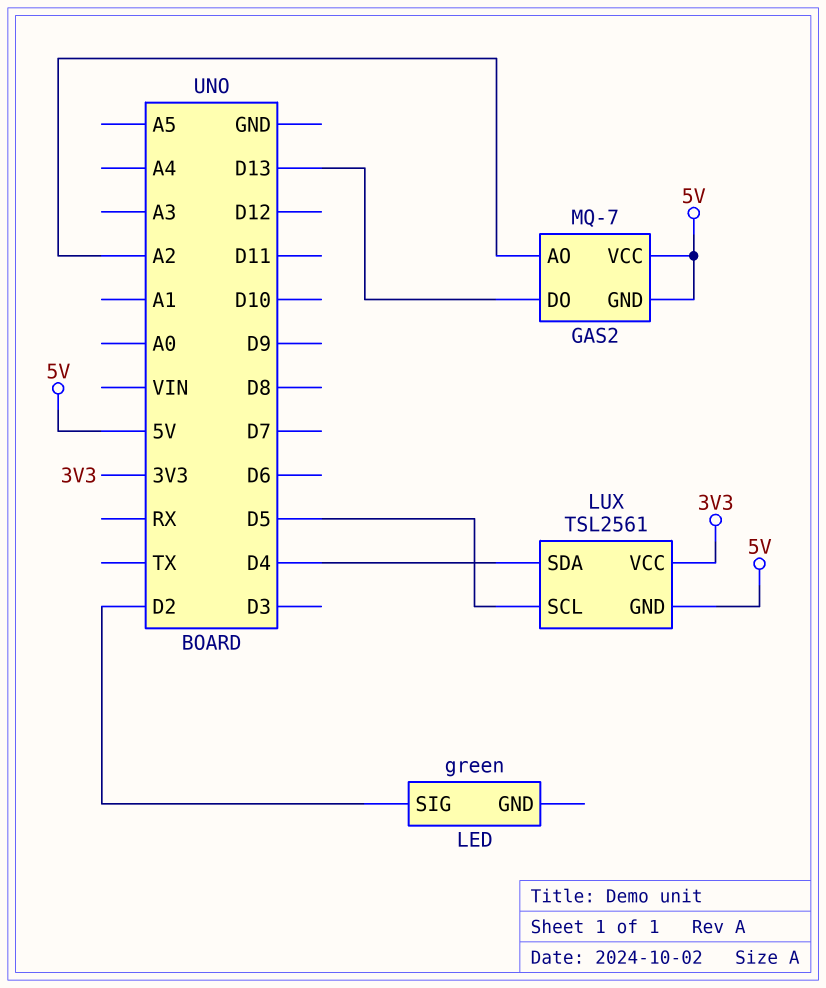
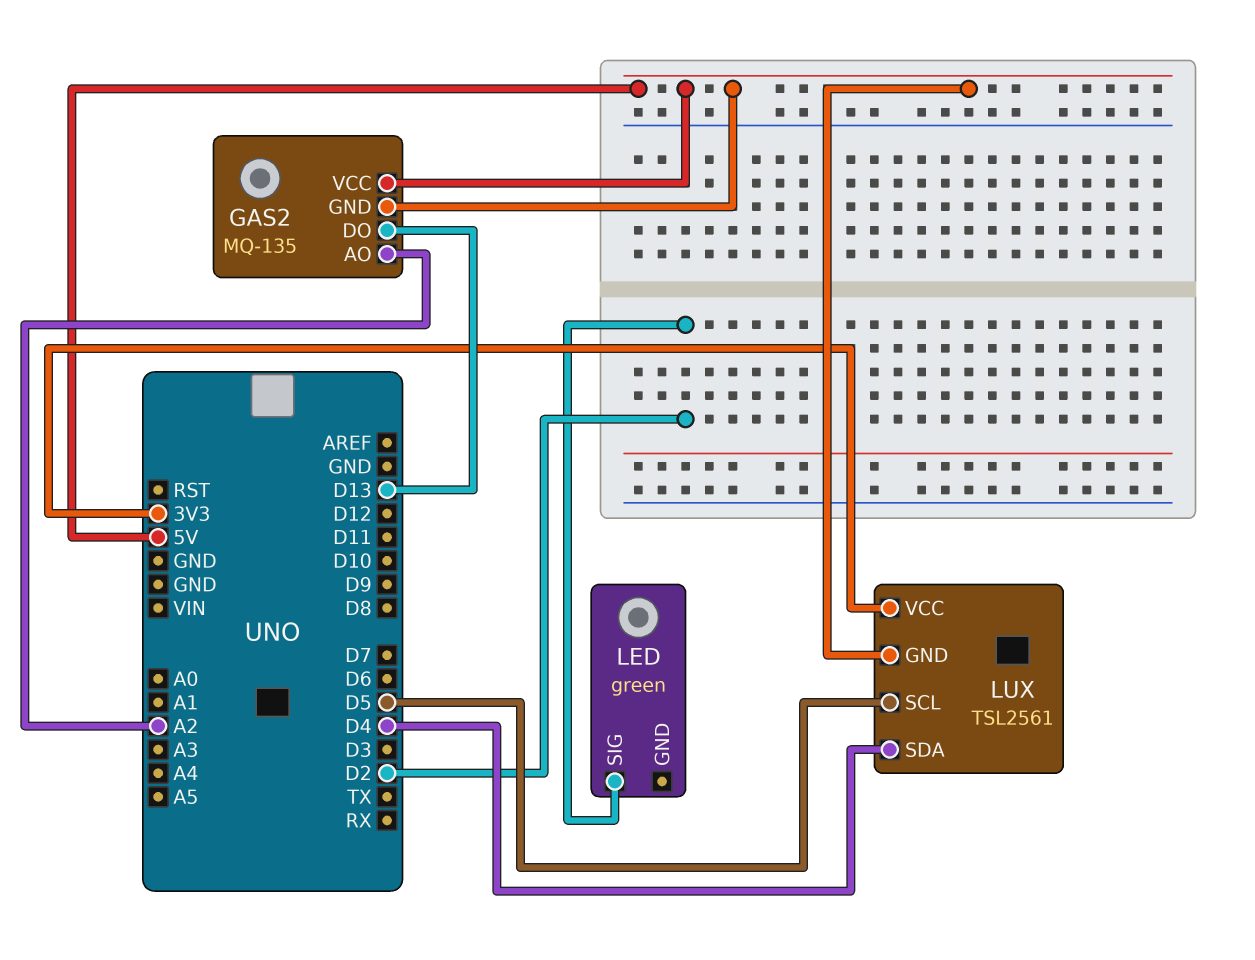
GAS2: MQ-7 -> MQ-135

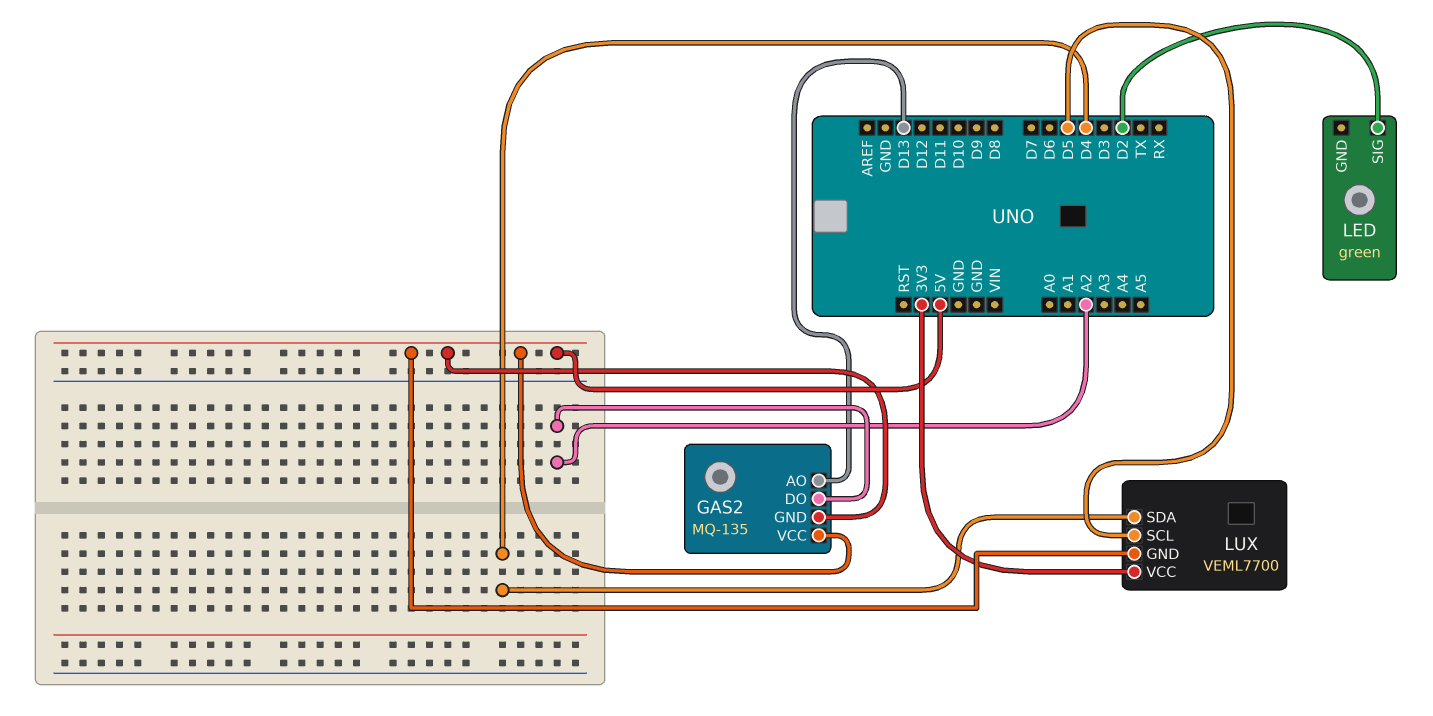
GAS2 pin AO: A2 -> D13
GAS2 pin DO: D13 -> A2
LUX: TSL2561 -> VEML7700

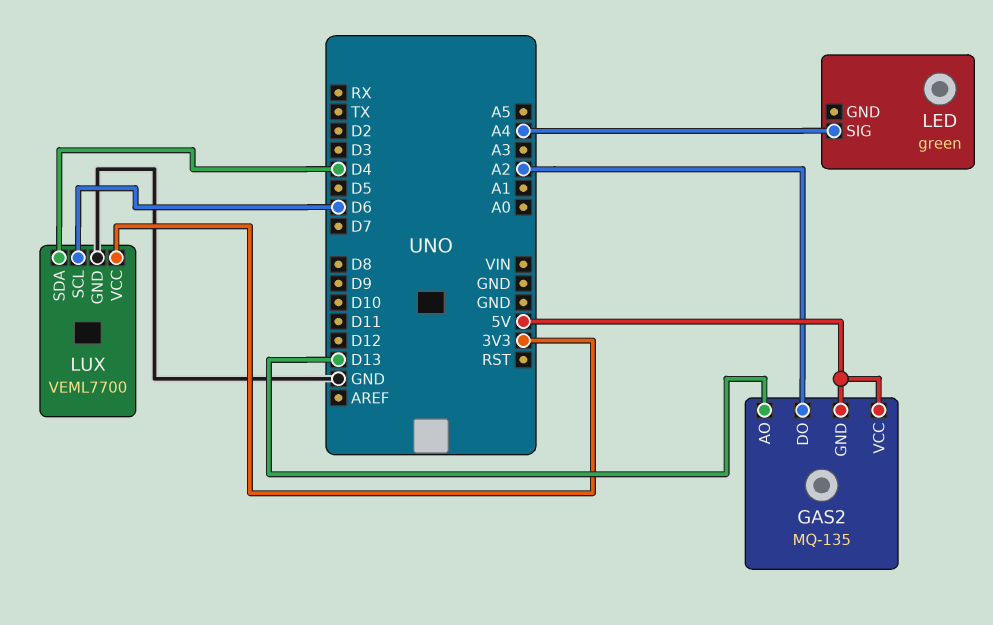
LED pin SIG: D2 -> A4
LUX pin GND: 5V -> GND
LUX pin SCL: D5 -> D6

